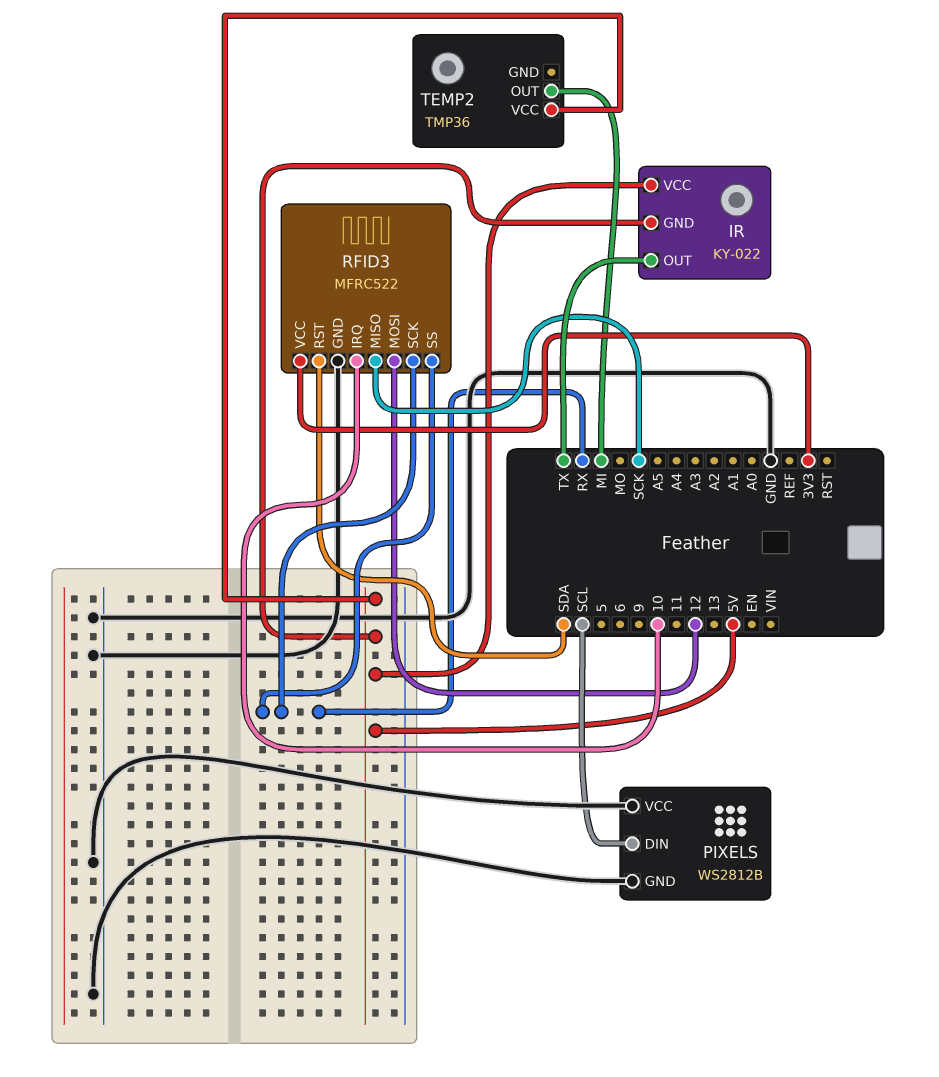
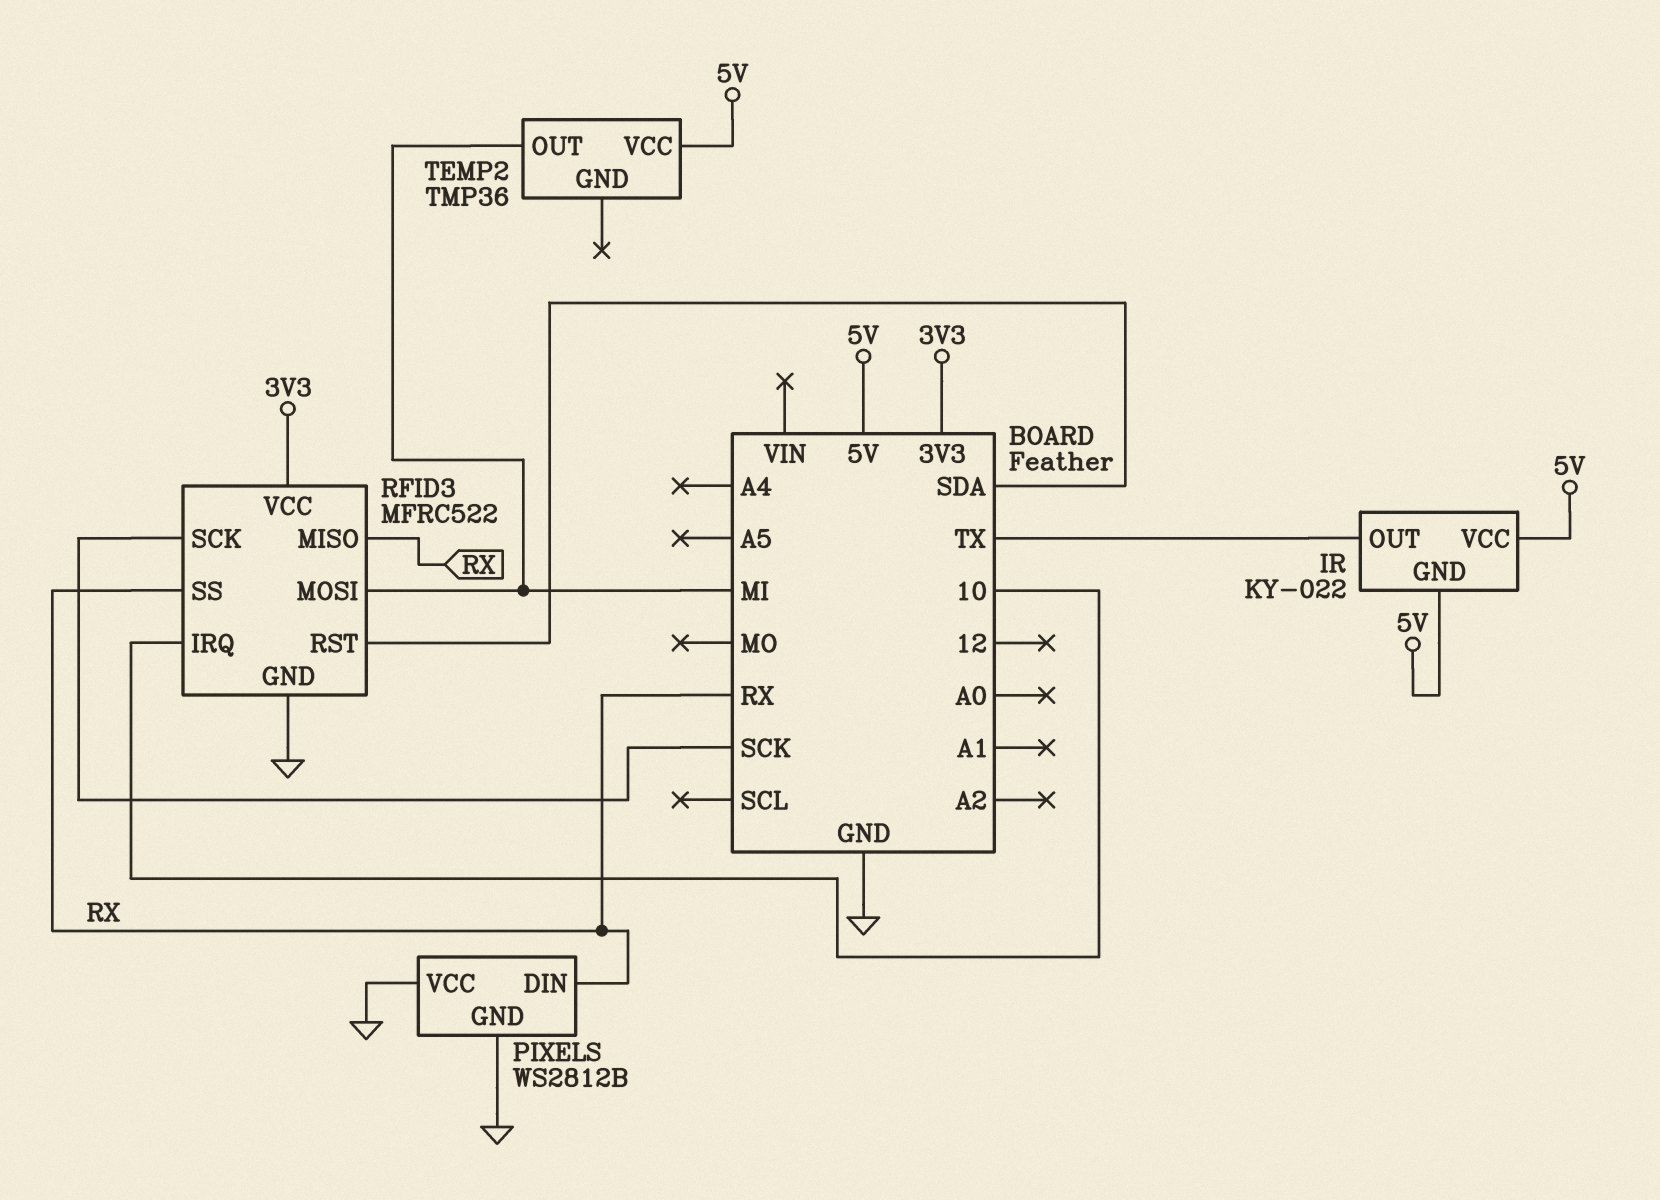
PIXELS pin DIN: SCL -> RX
RFID3 pin MISO: SCK -> RX
RFID3 pin MOSI: 12 -> MI
RFID3 pin SCK: RX -> SCK

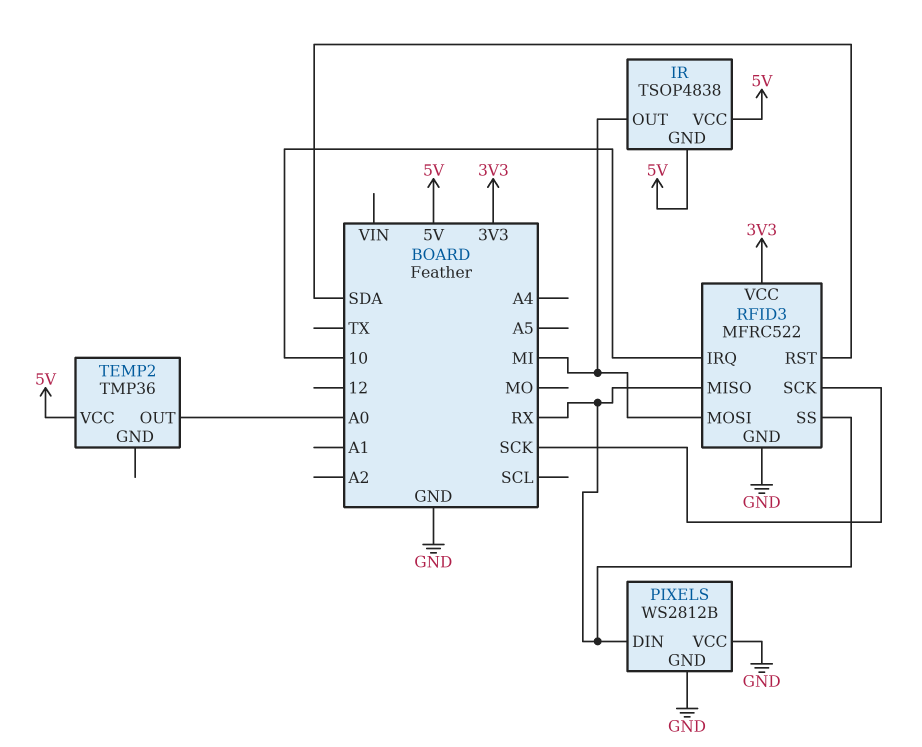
IR: KY-022 -> TSOP4838
IR pin OUT: TX -> MI
TEMP2 pin OUT: MI -> A0

